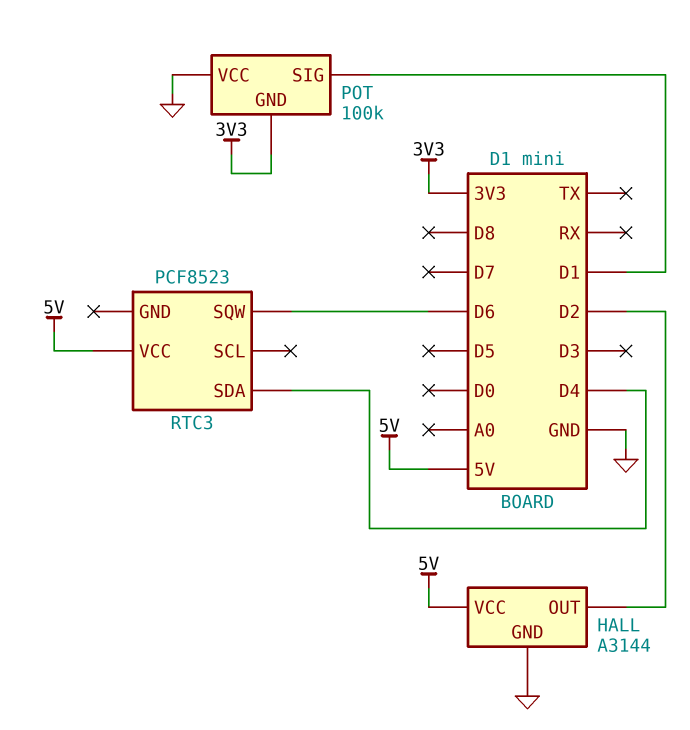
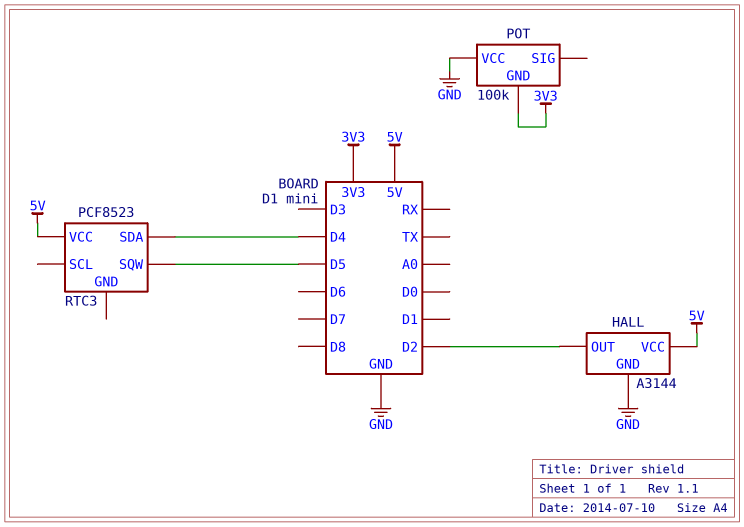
POT pin SIG: D1 -> none
RTC3 pin SQW: D6 -> D5

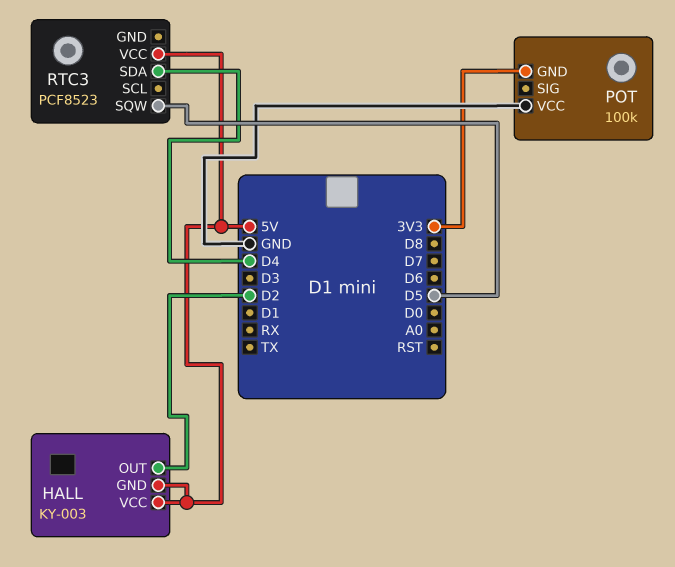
HALL: A3144 -> KY-003
HALL pin GND: GND -> 5V

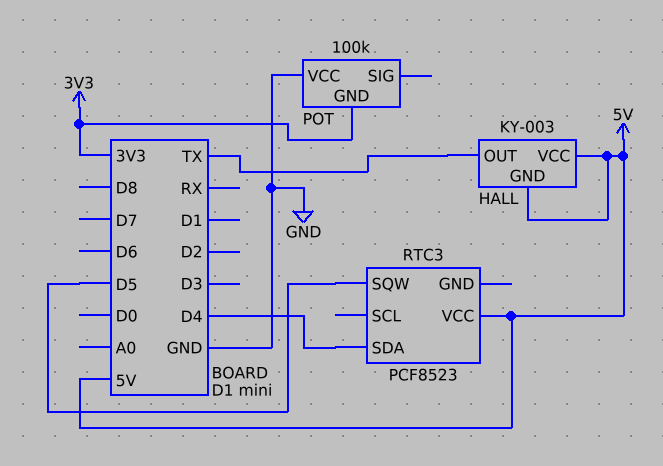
HALL pin OUT: D2 -> TX

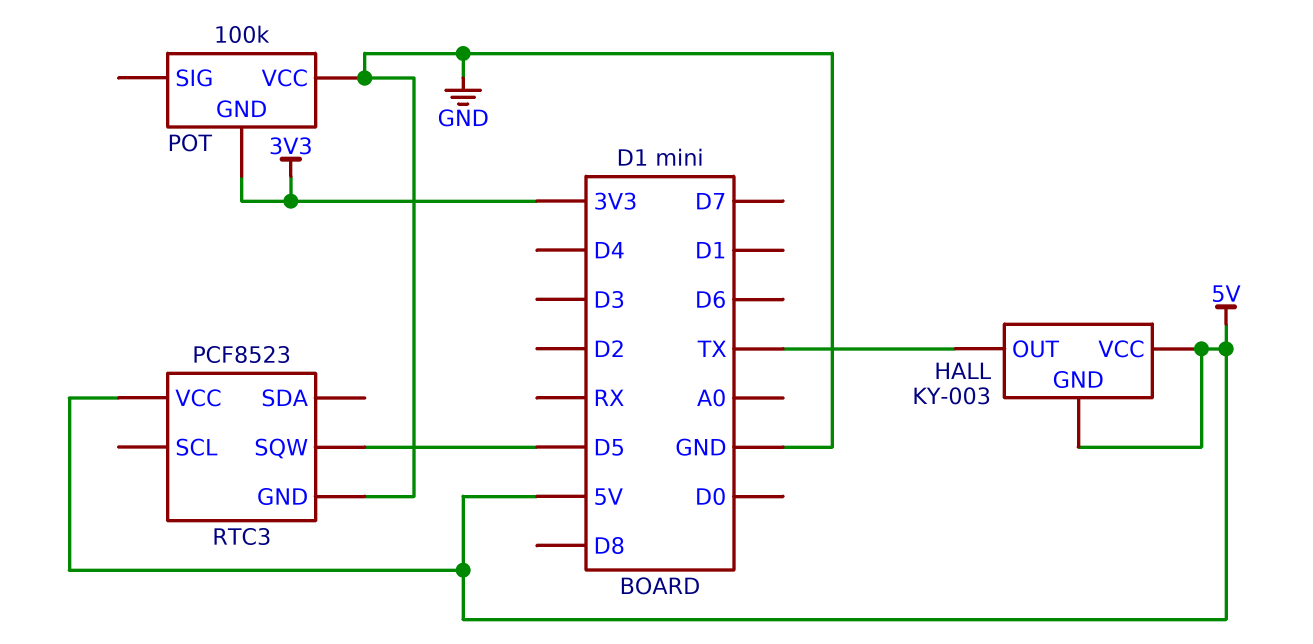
RTC3 pin GND: none -> GND
RTC3 pin SDA: D4 -> none

